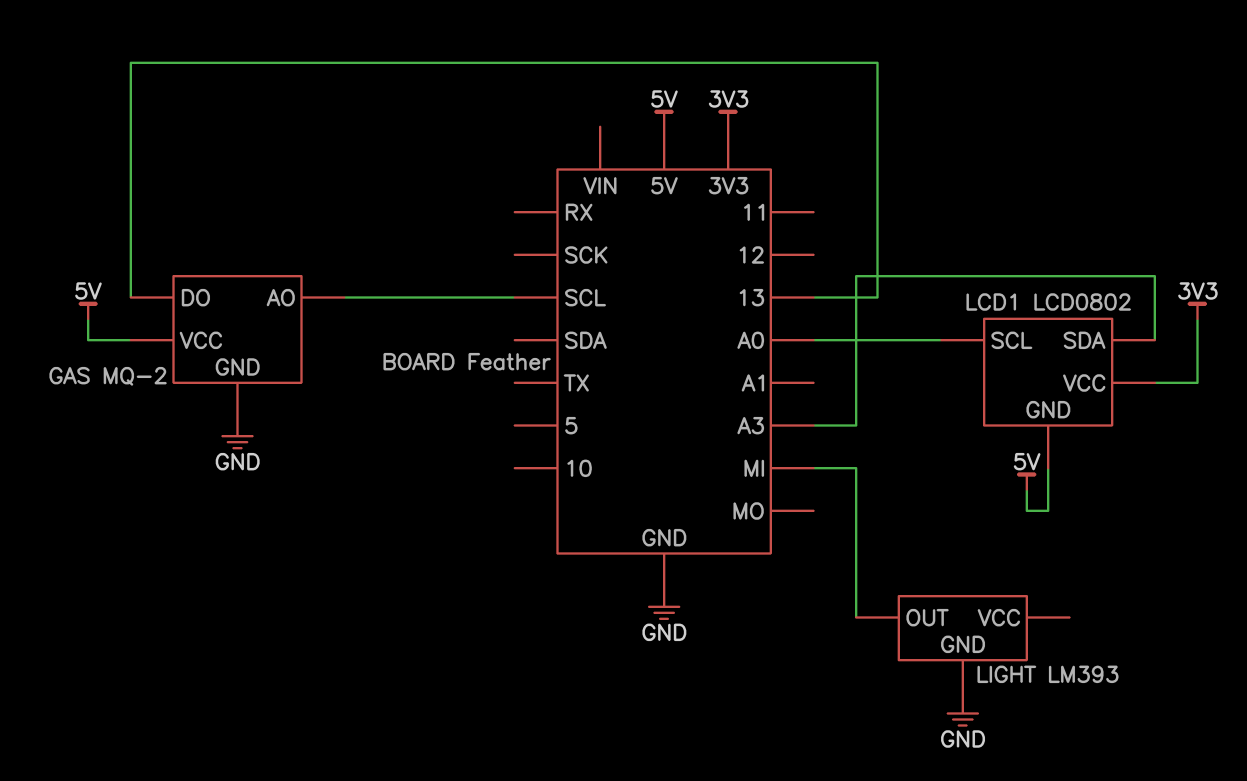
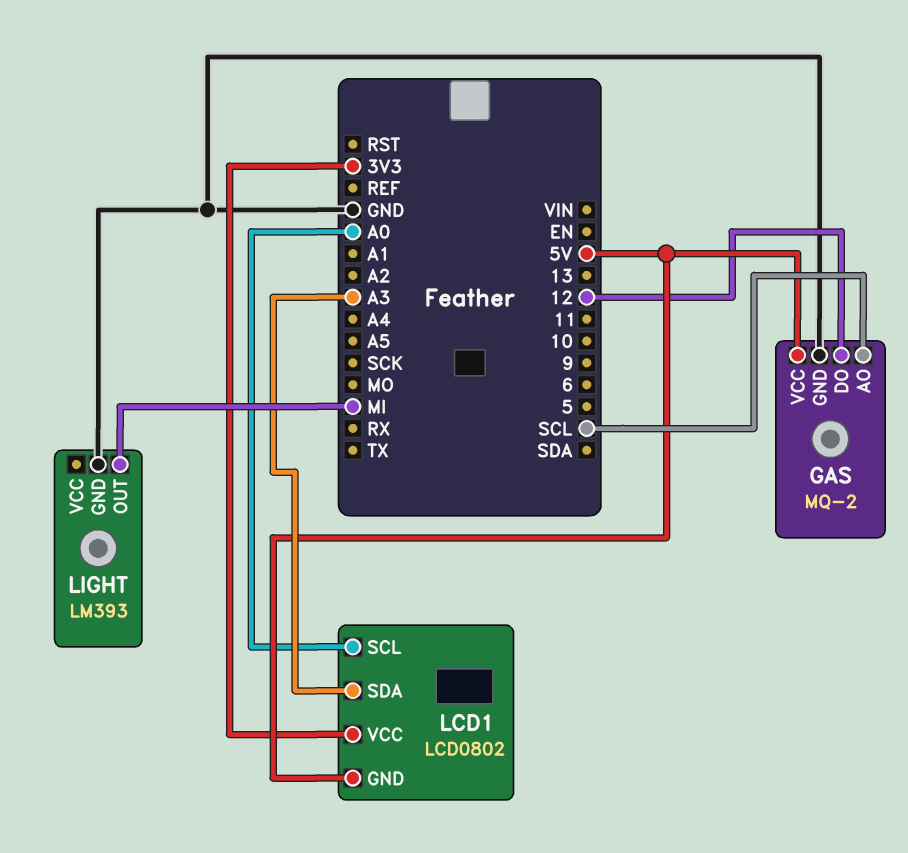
GAS pin DO: 13 -> 12

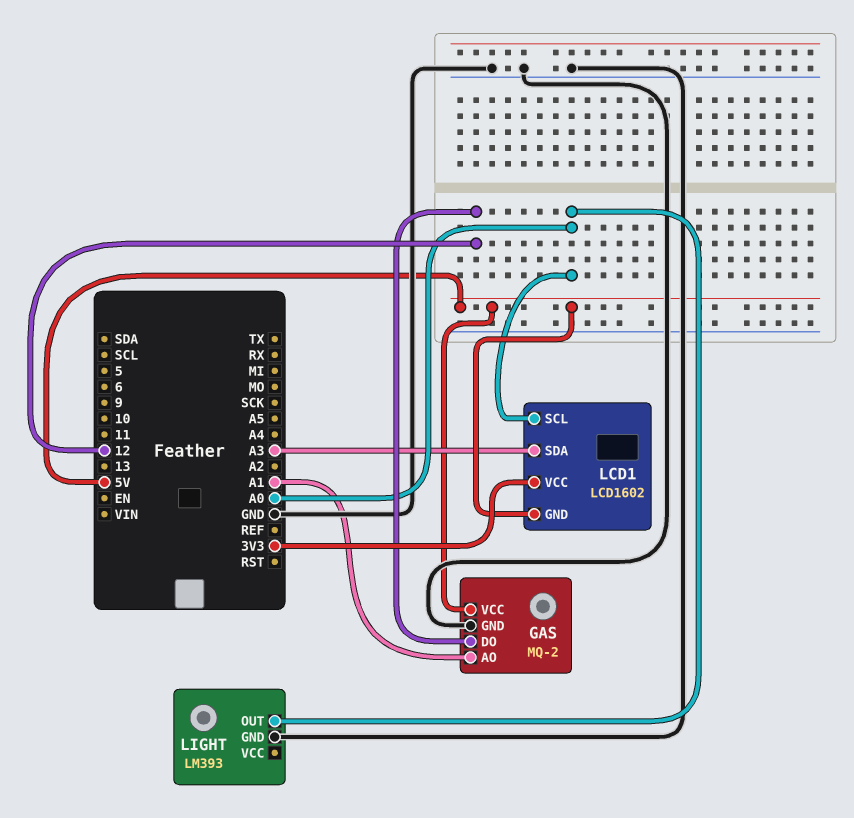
GAS pin AO: SCL -> A1
LCD1: LCD0802 -> LCD1602
LIGHT pin OUT: MI -> A0

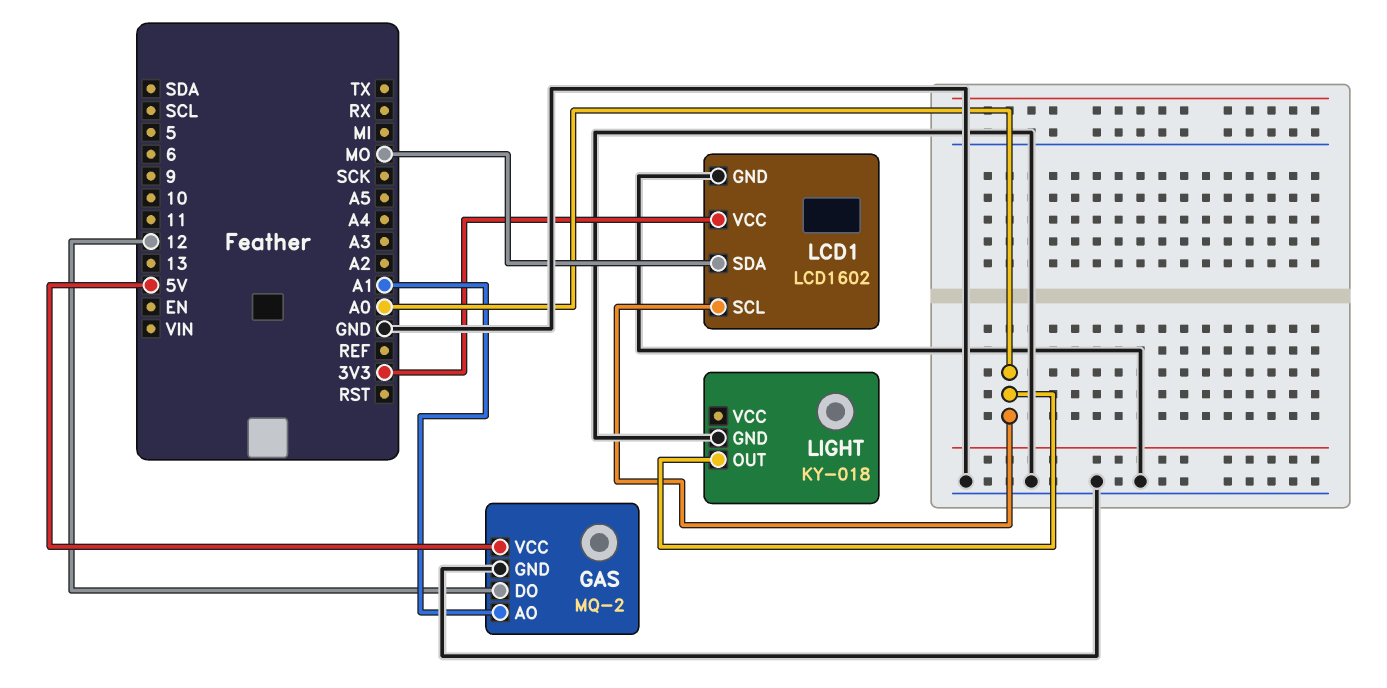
LCD1 pin GND: 5V -> GND
LCD1 pin SDA: A3 -> MO
LIGHT: LM393 -> KY-018

